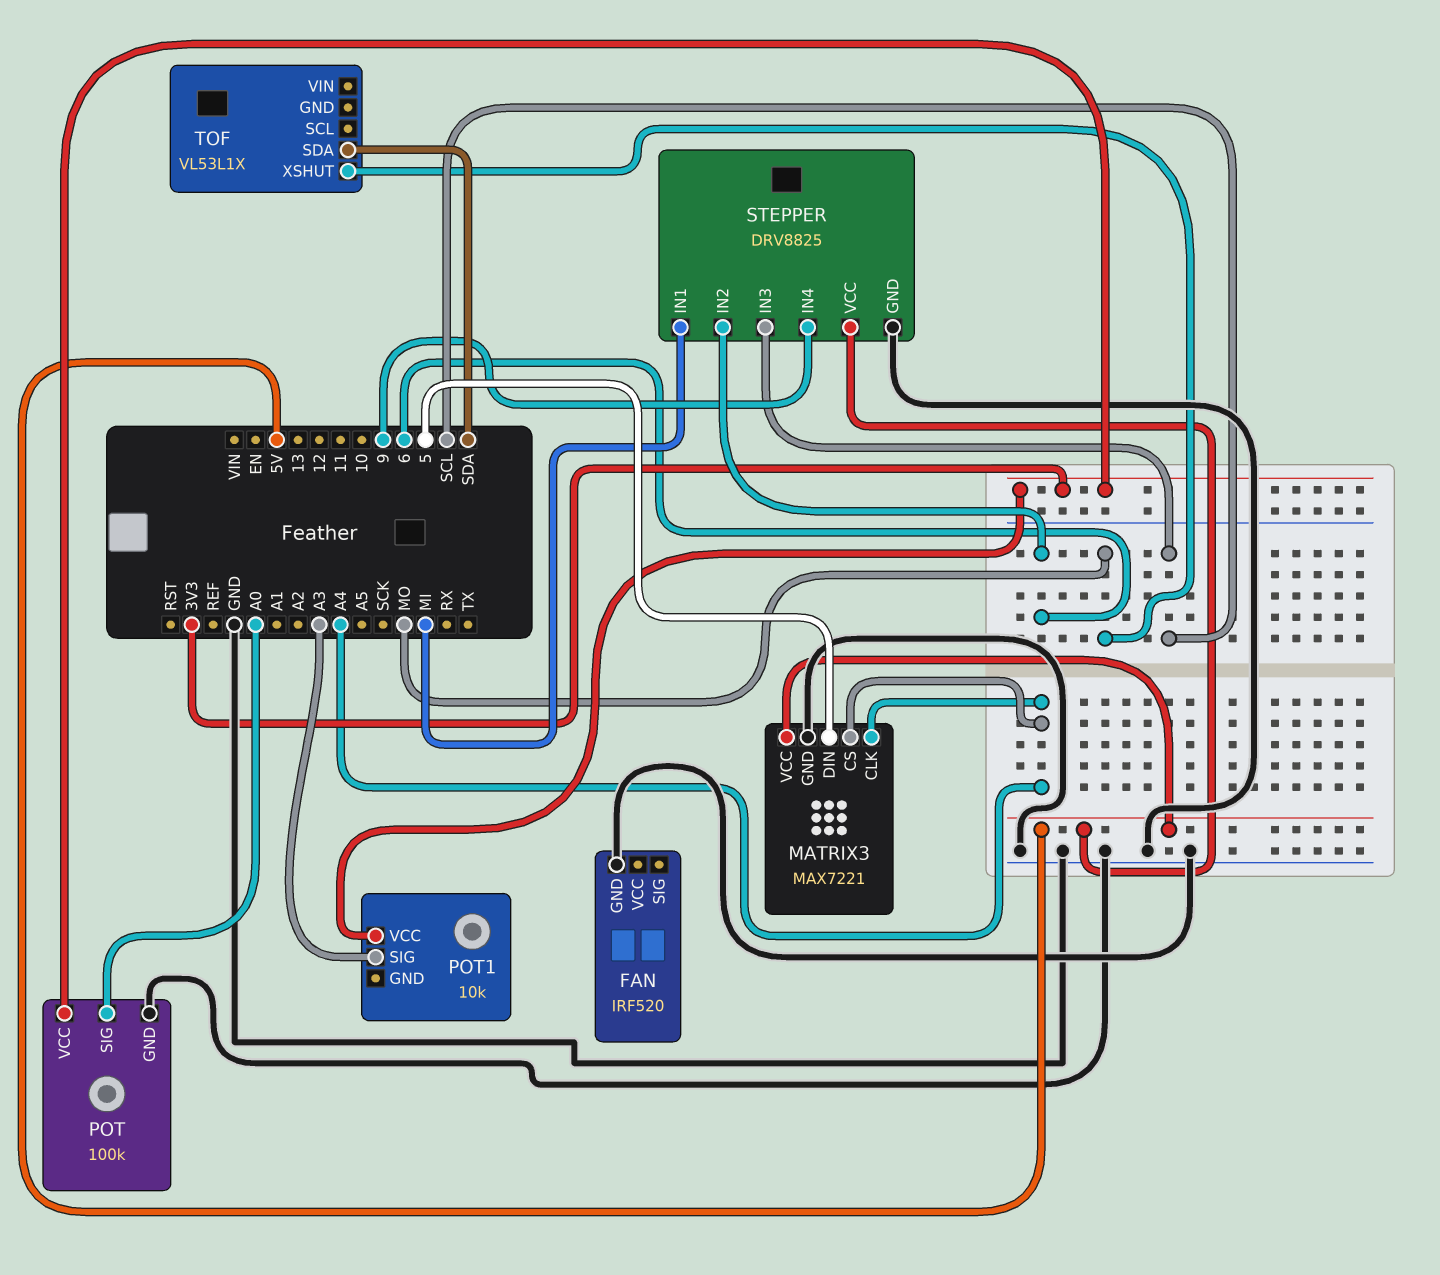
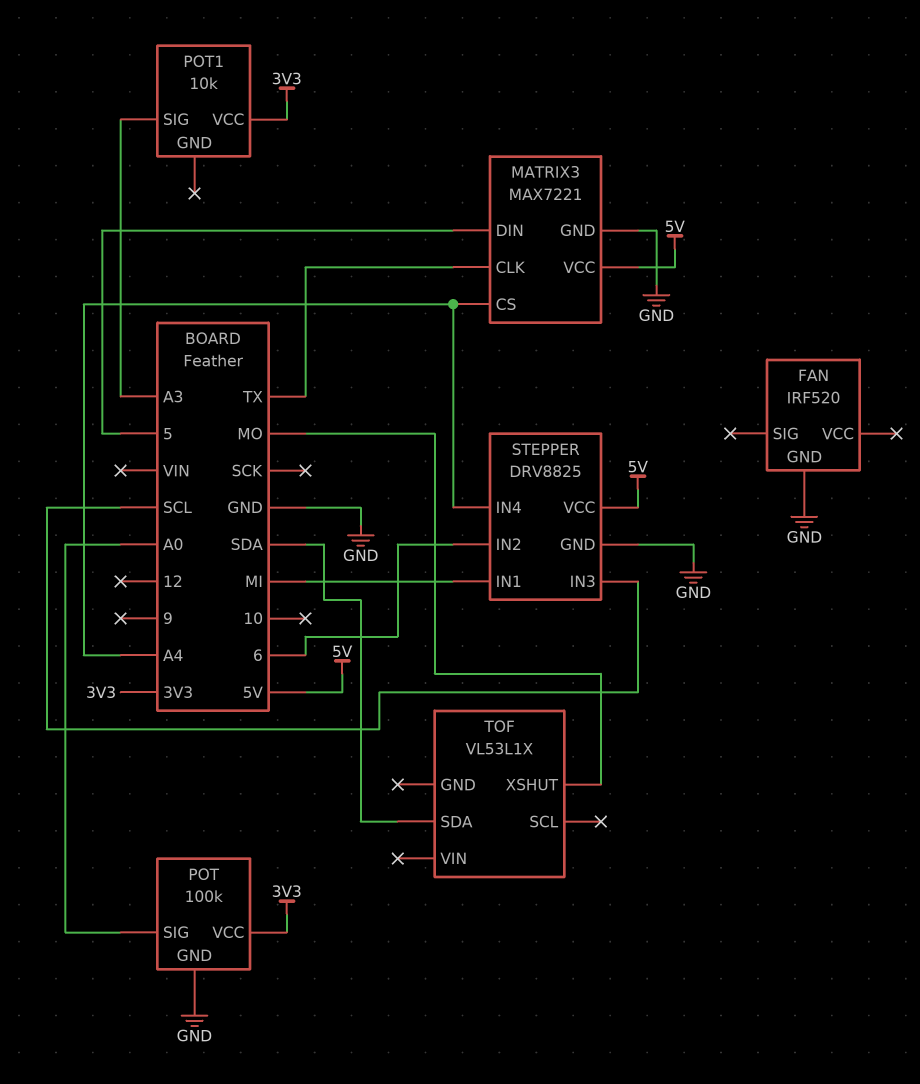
MATRIX3 pin CLK: A4 -> TX
STEPPER pin IN4: 9 -> A4

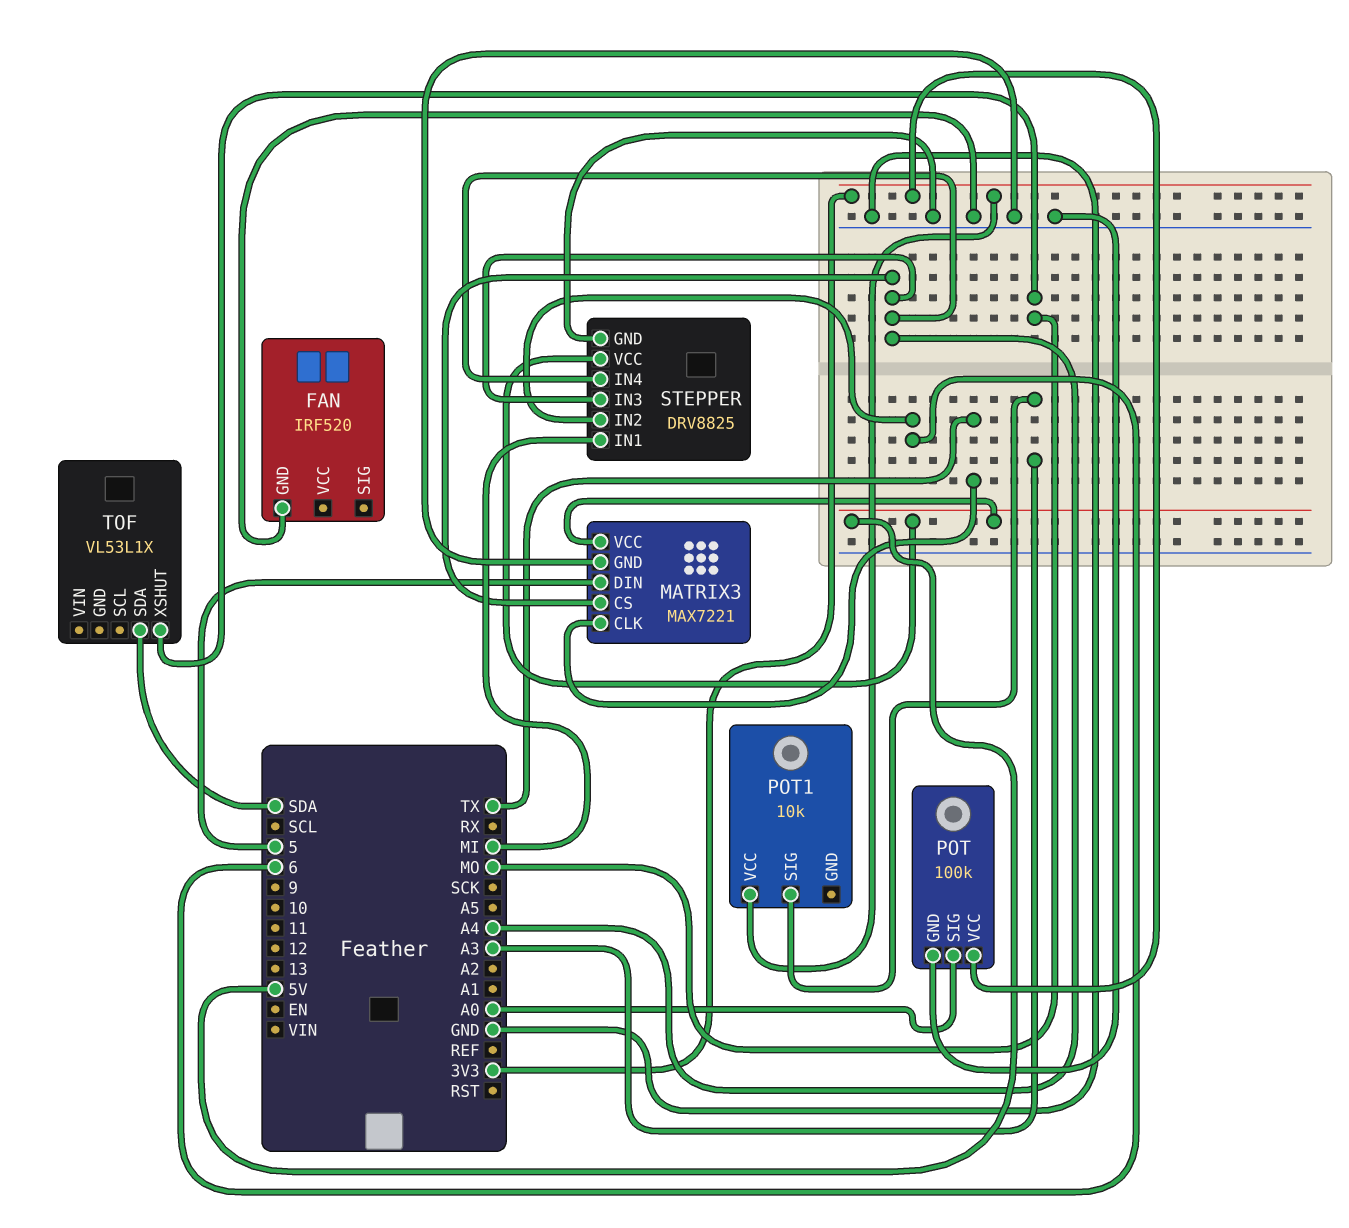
STEPPER pin IN3: SCL -> A4

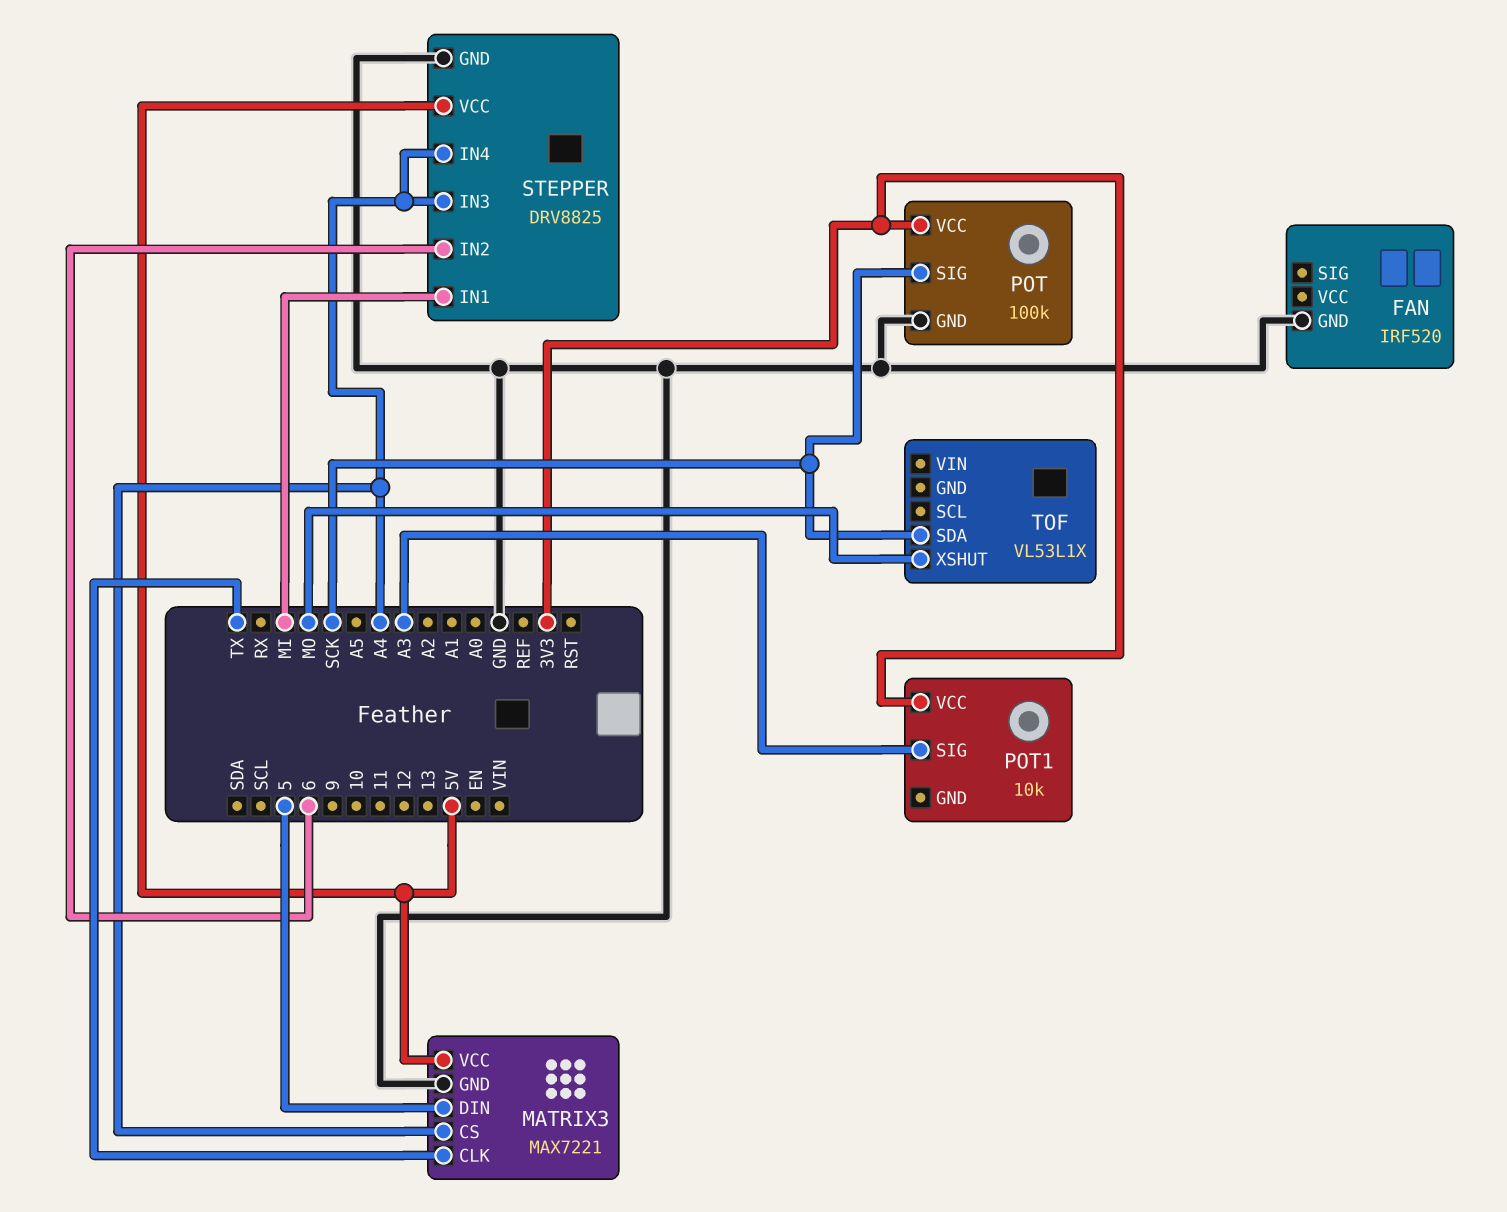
POT pin SIG: A0 -> SCK
TOF pin SDA: SDA -> SCK

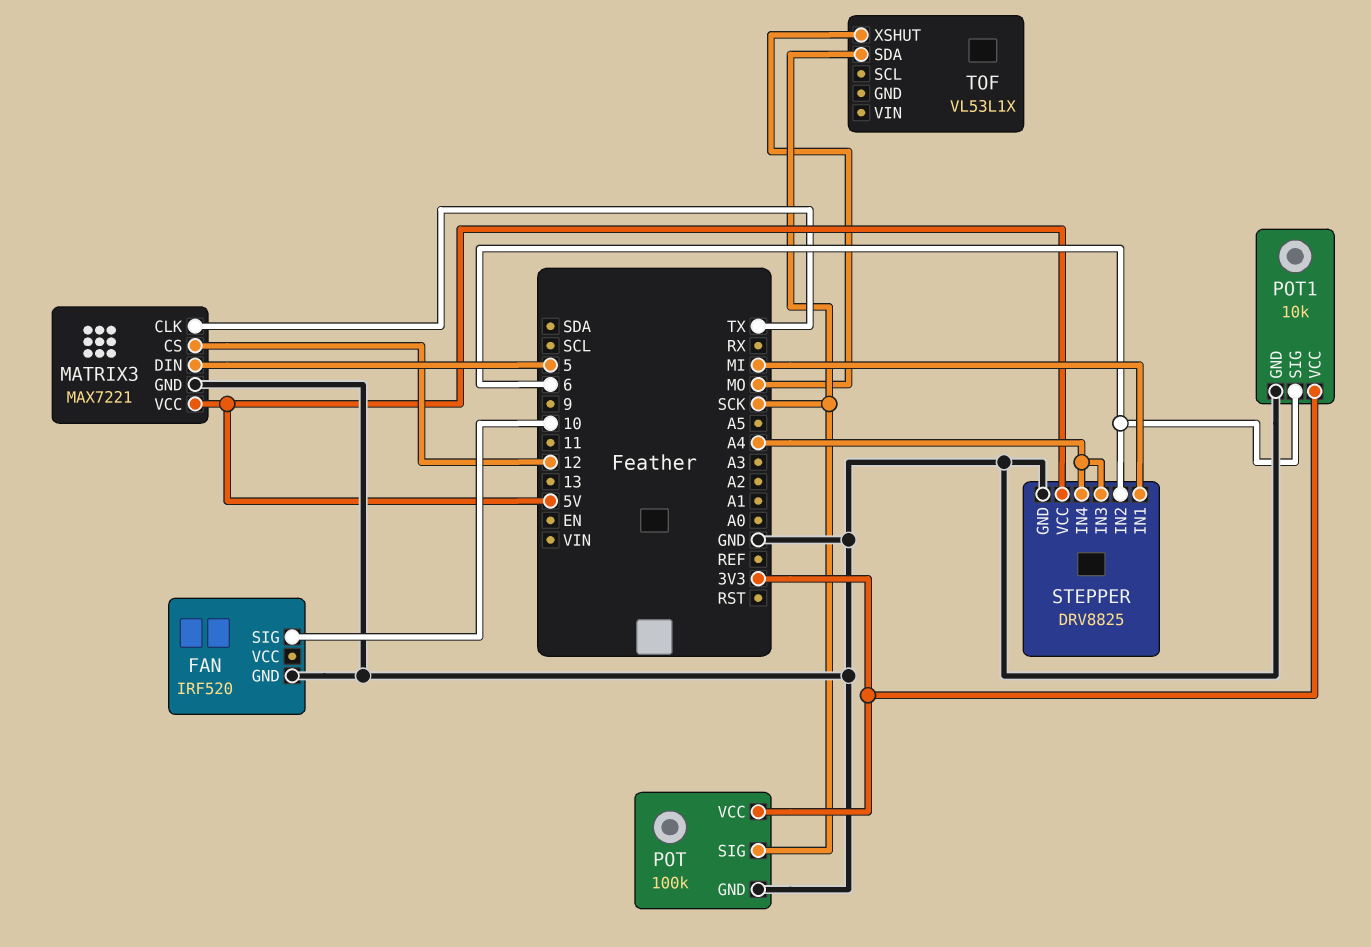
FAN pin SIG: none -> 10
MATRIX3 pin CS: A4 -> 12
POT1 pin GND: none -> GND
POT1 pin SIG: A3 -> 6

